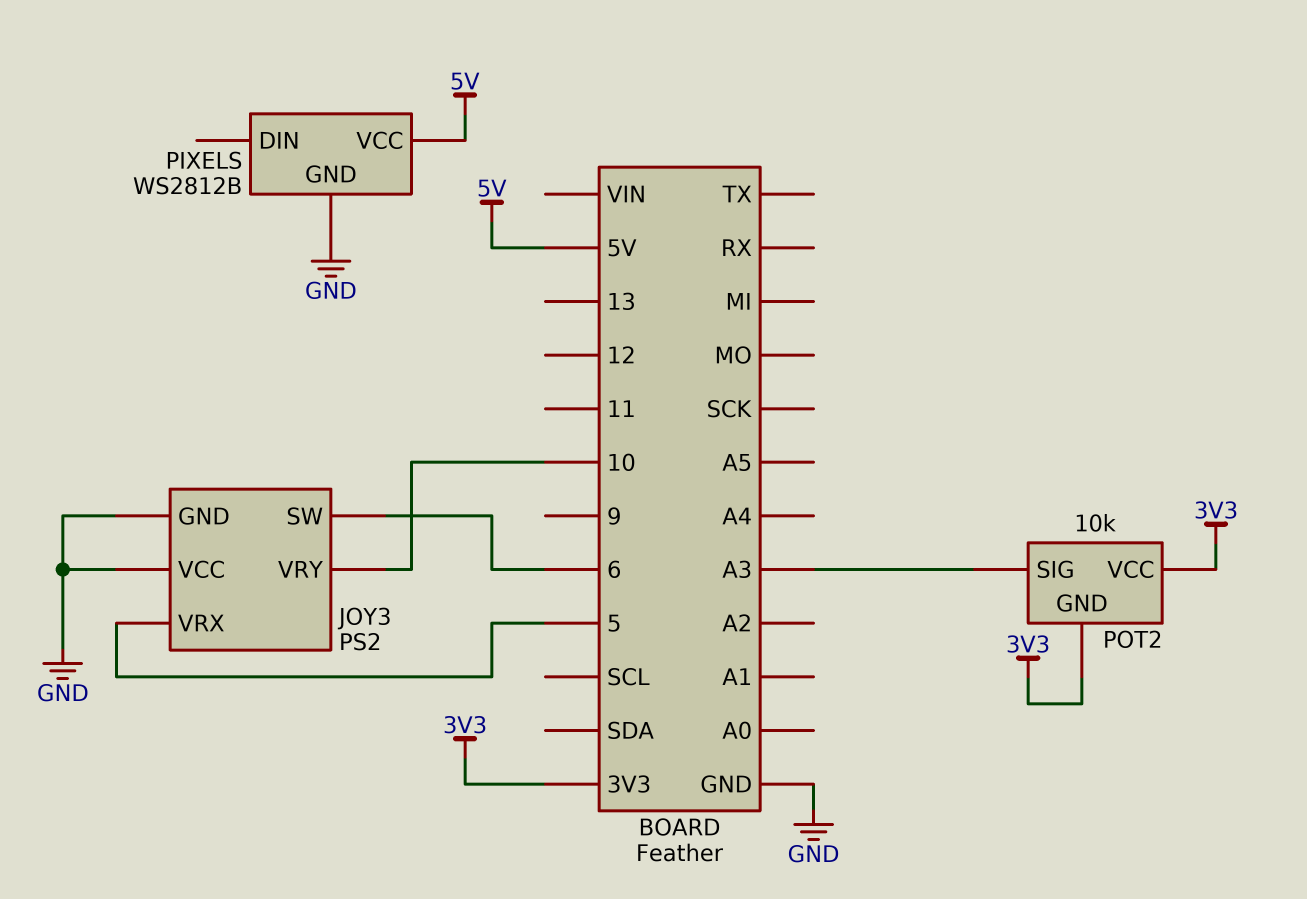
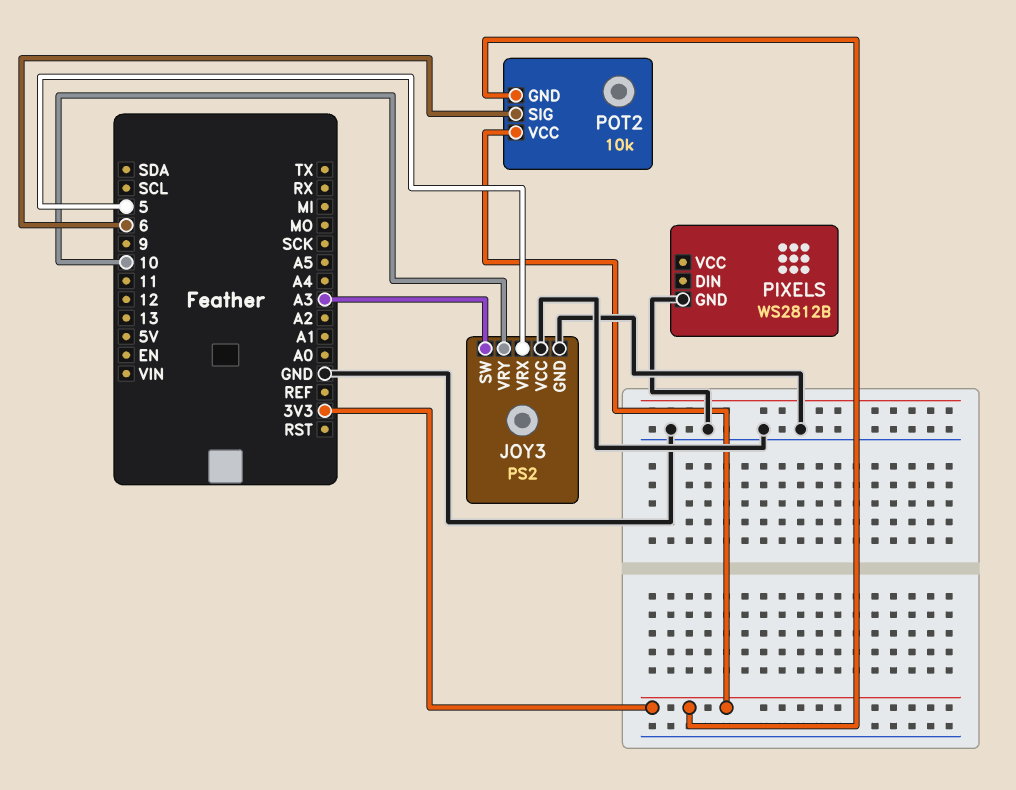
JOY3 pin SW: 6 -> A3
PIXELS pin VCC: 5V -> none
POT2 pin SIG: A3 -> 6

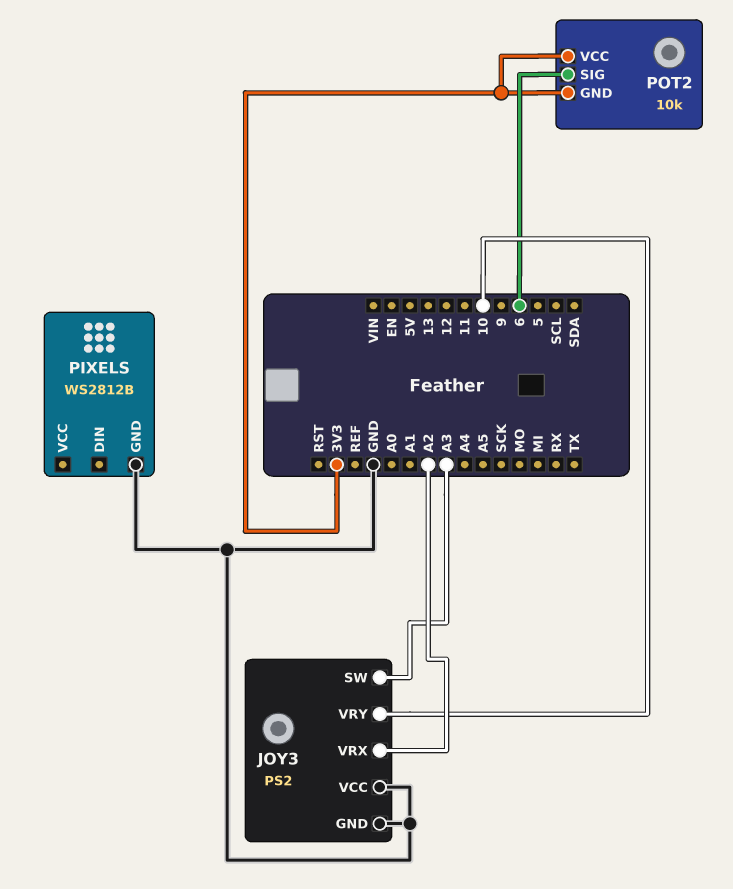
JOY3 pin VRX: 5 -> A2

